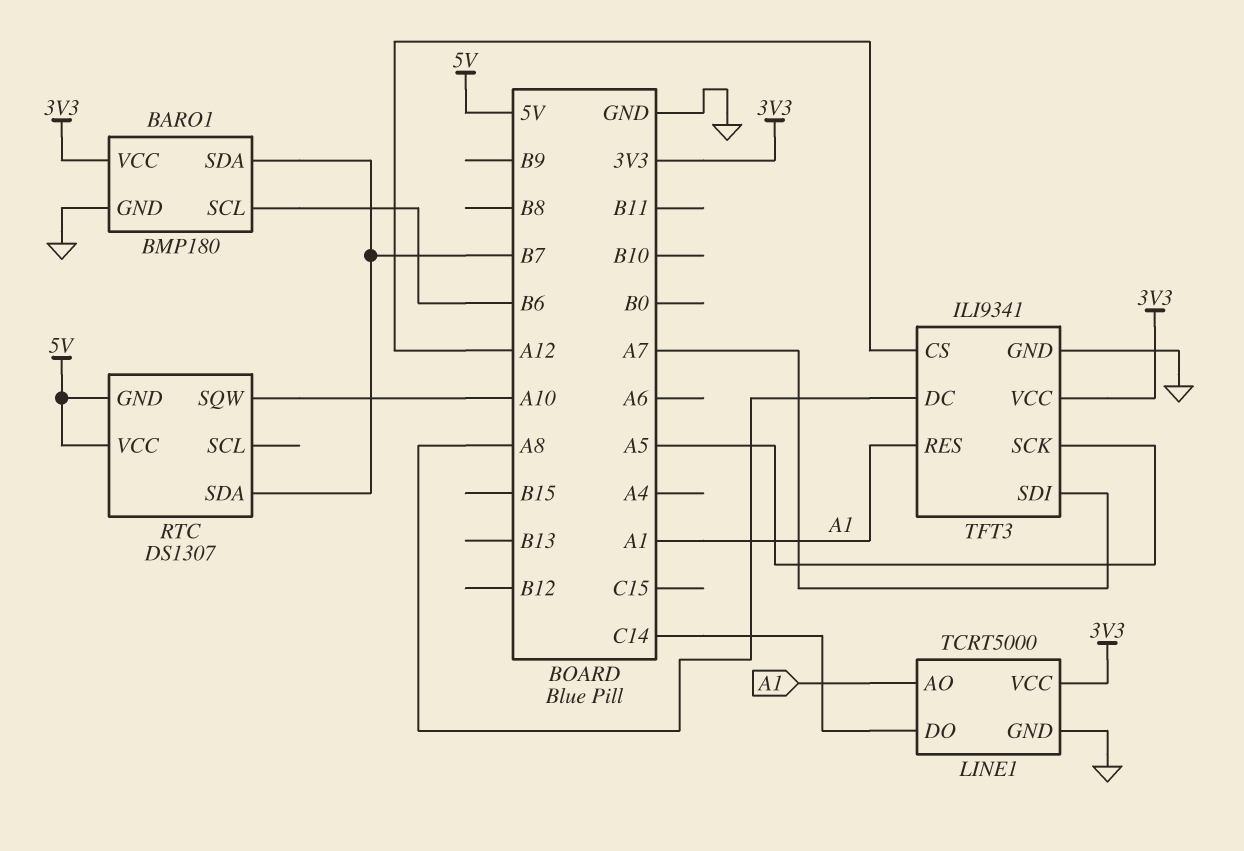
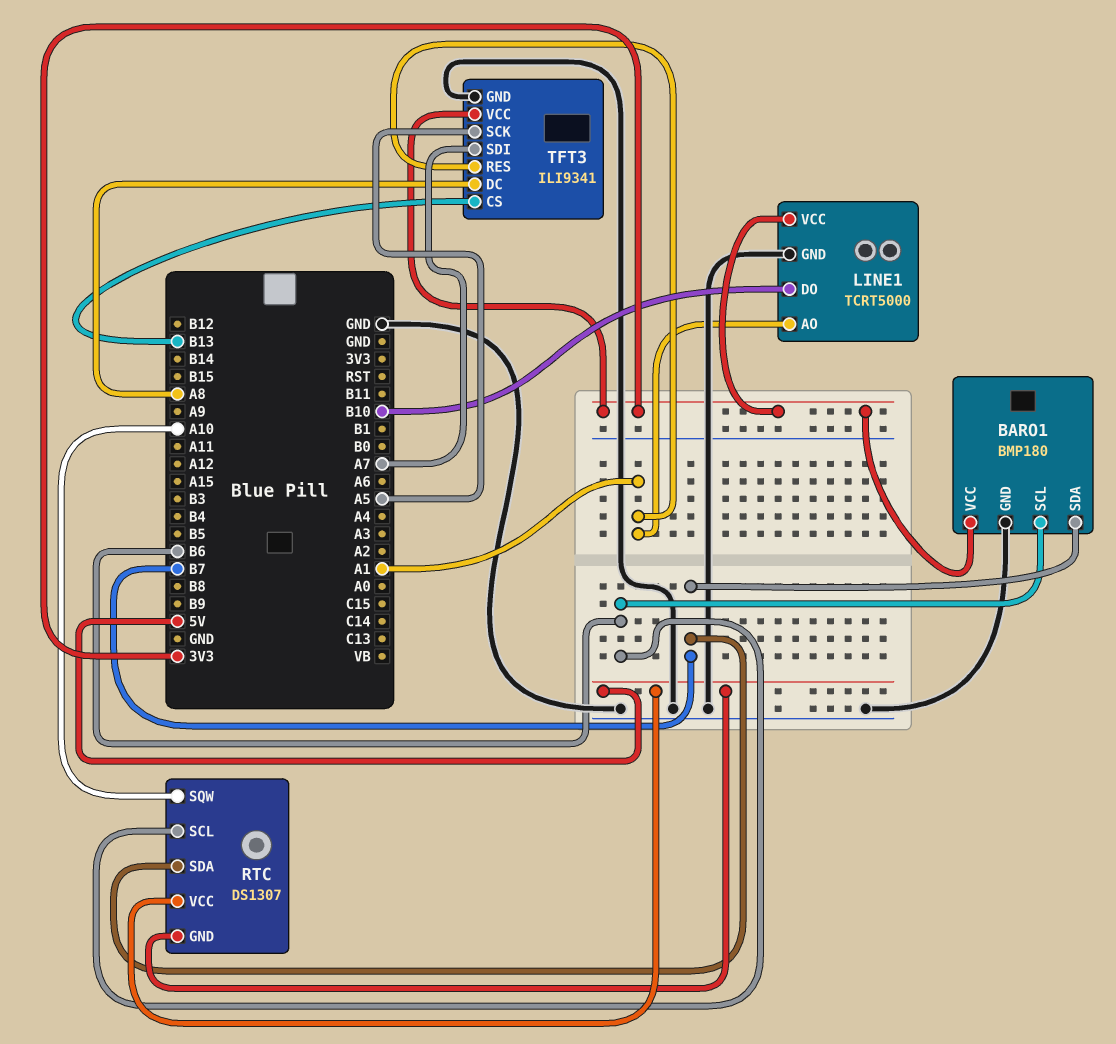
LINE1 pin DO: C14 -> B10
RTC pin SCL: none -> B6
TFT3 pin CS: A12 -> B13

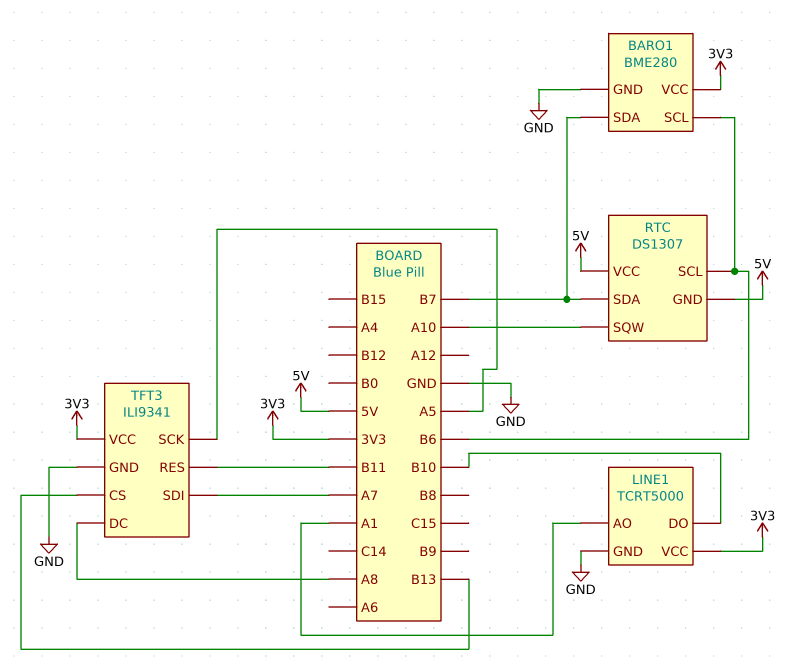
BARO1: BMP180 -> BME280
TFT3 pin RES: A1 -> B11

